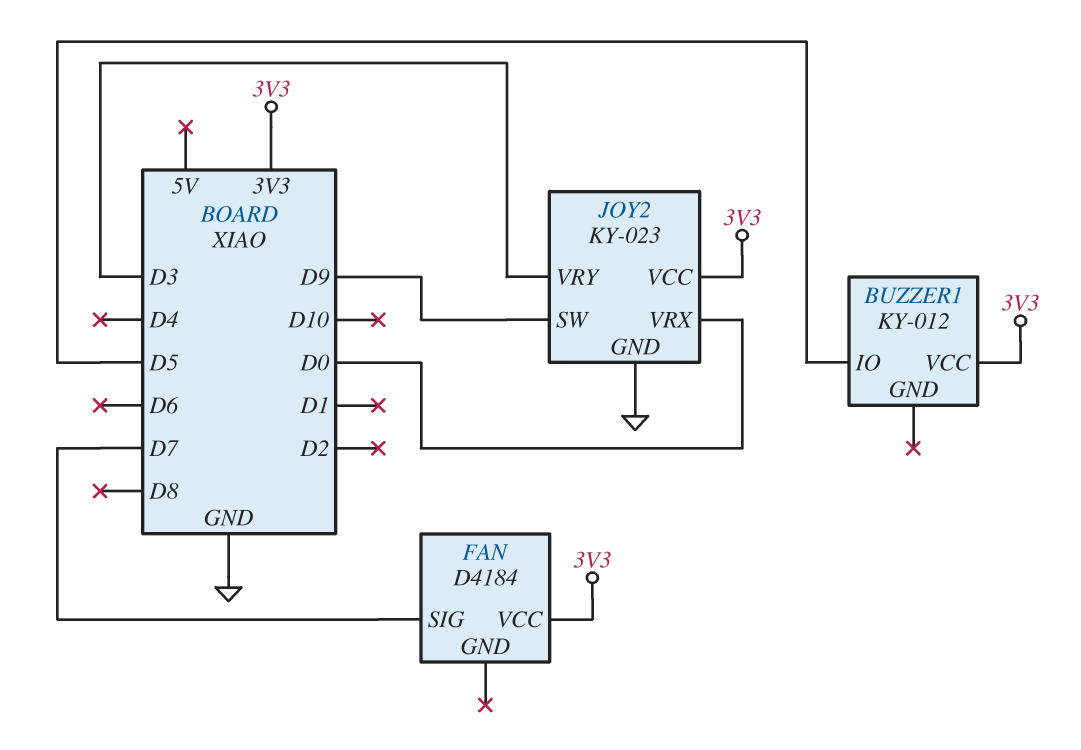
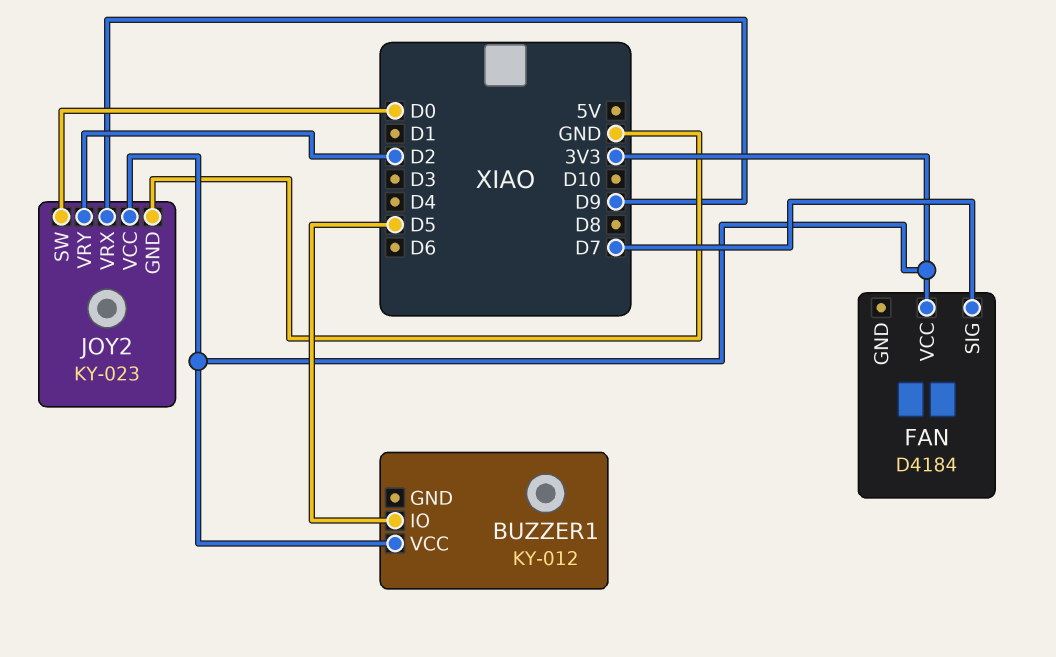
JOY2 pin SW: D9 -> D0
JOY2 pin VRX: D0 -> D9
JOY2 pin VRY: D3 -> D2

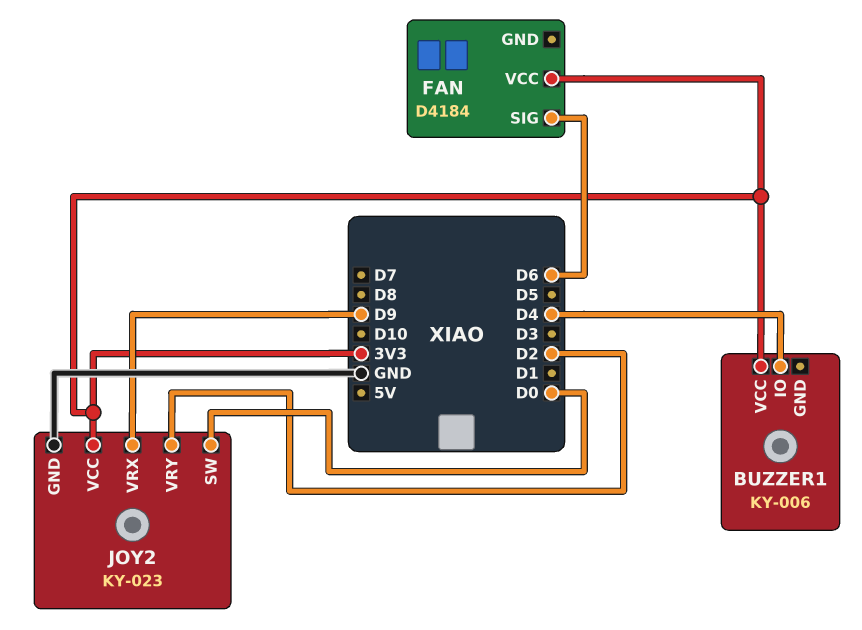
BUZZER1: KY-012 -> KY-006
BUZZER1 pin IO: D5 -> D4
FAN pin SIG: D7 -> D6

